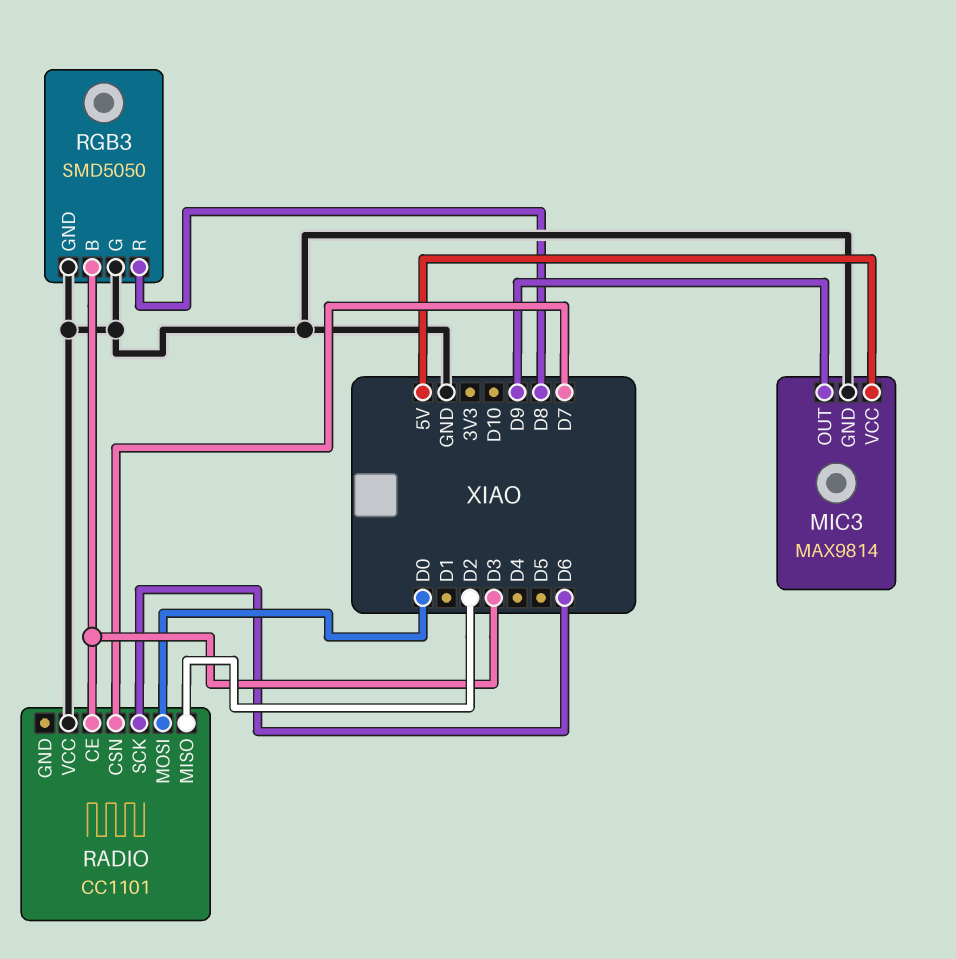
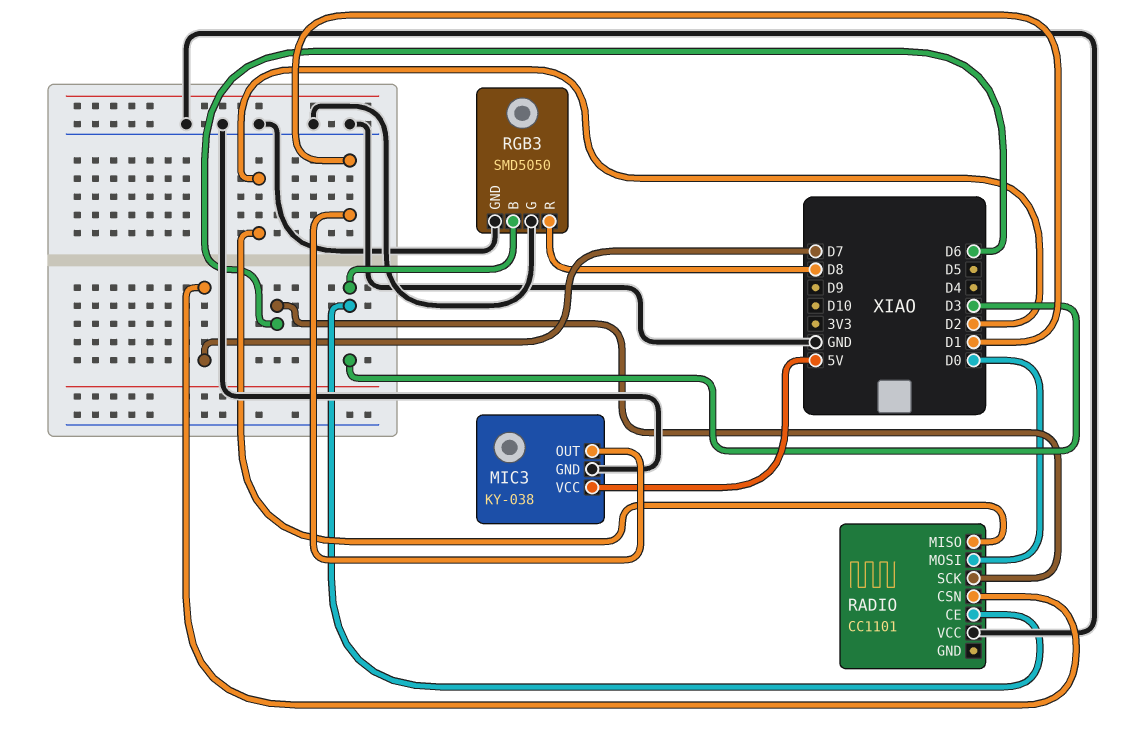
MIC3: MAX9814 -> KY-038
MIC3 pin OUT: D9 -> D1

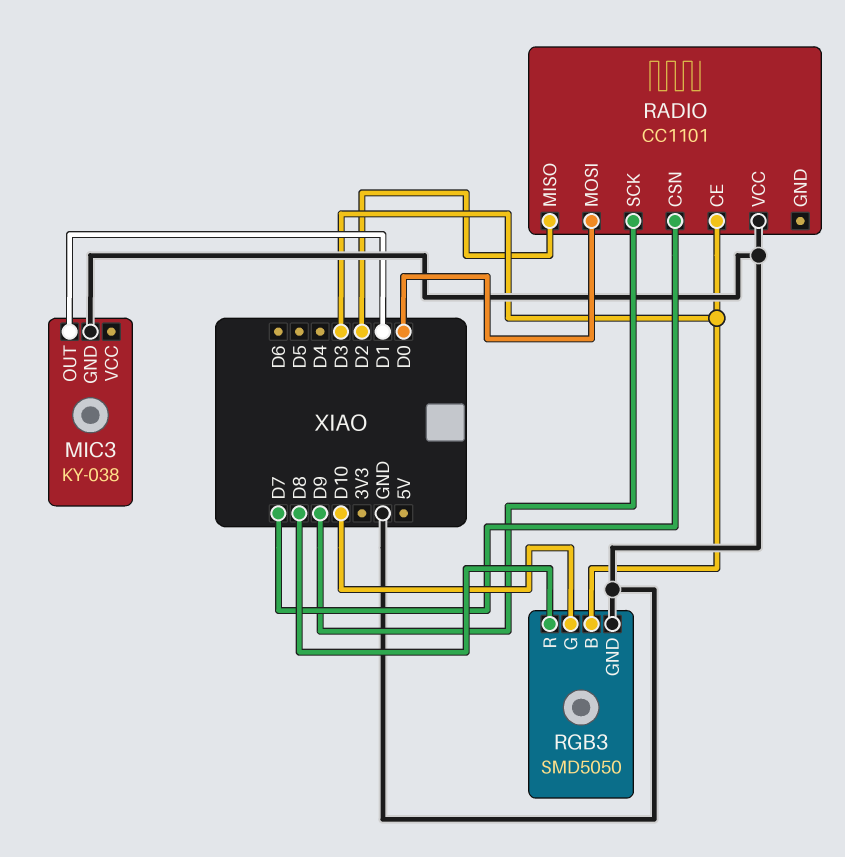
MIC3 pin VCC: 5V -> none
RADIO pin SCK: D6 -> D9
RGB3 pin G: GND -> D10

